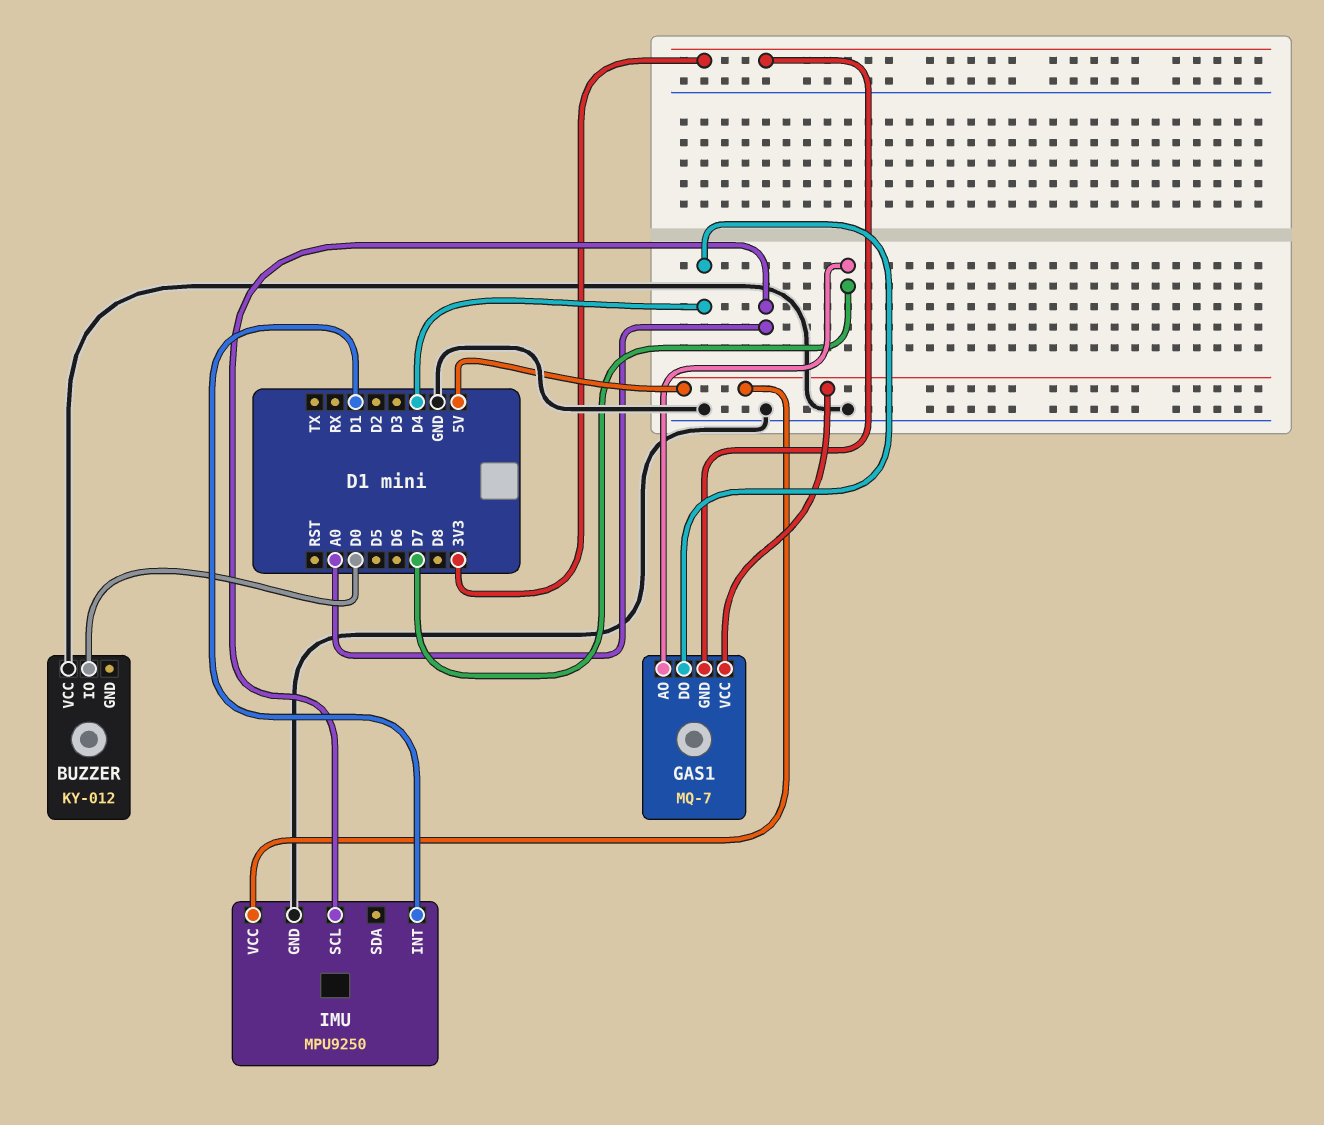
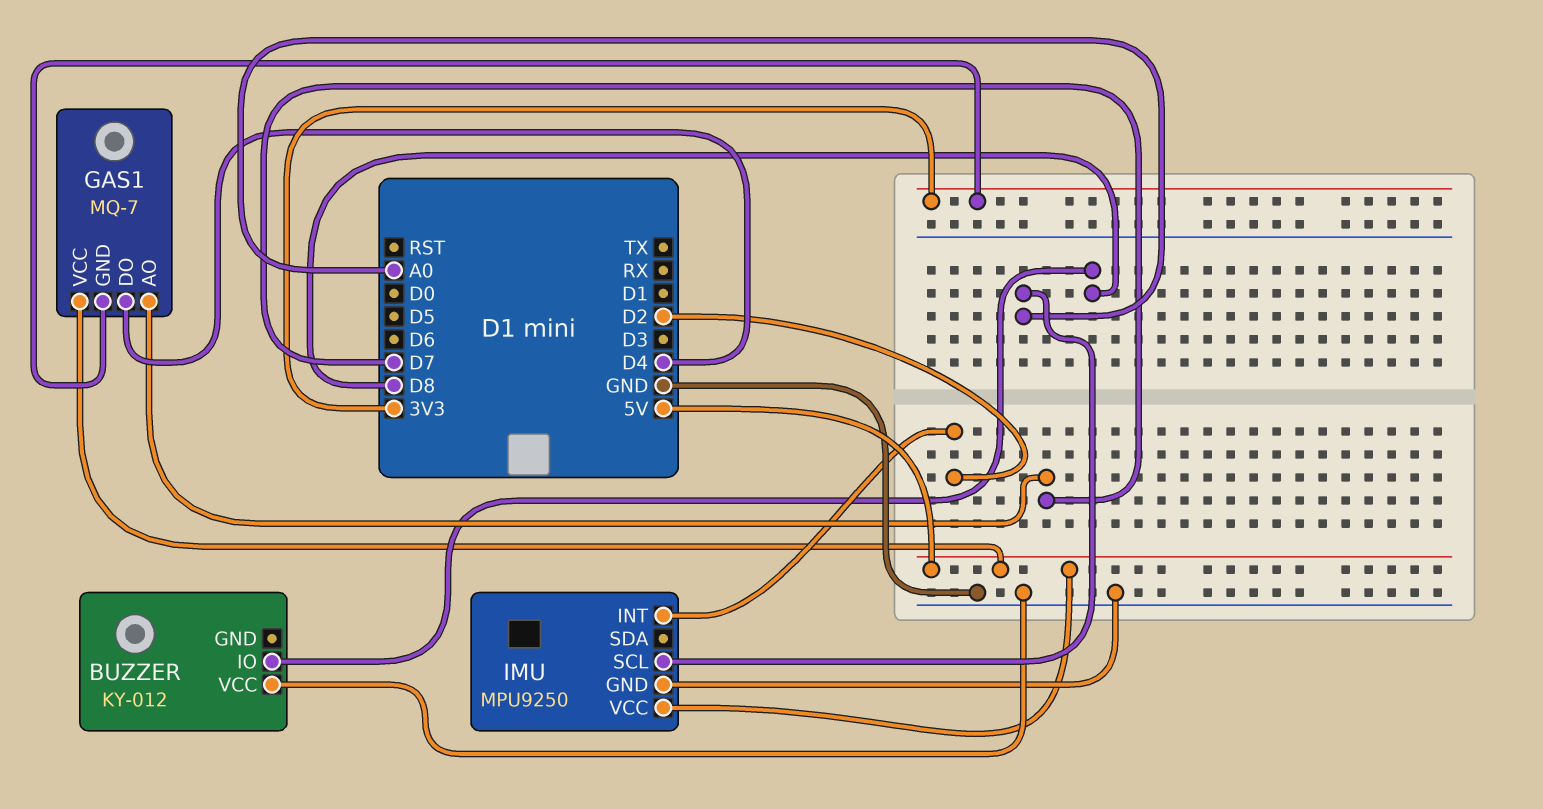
BUZZER pin IO: D0 -> D8
IMU pin INT: D1 -> D2

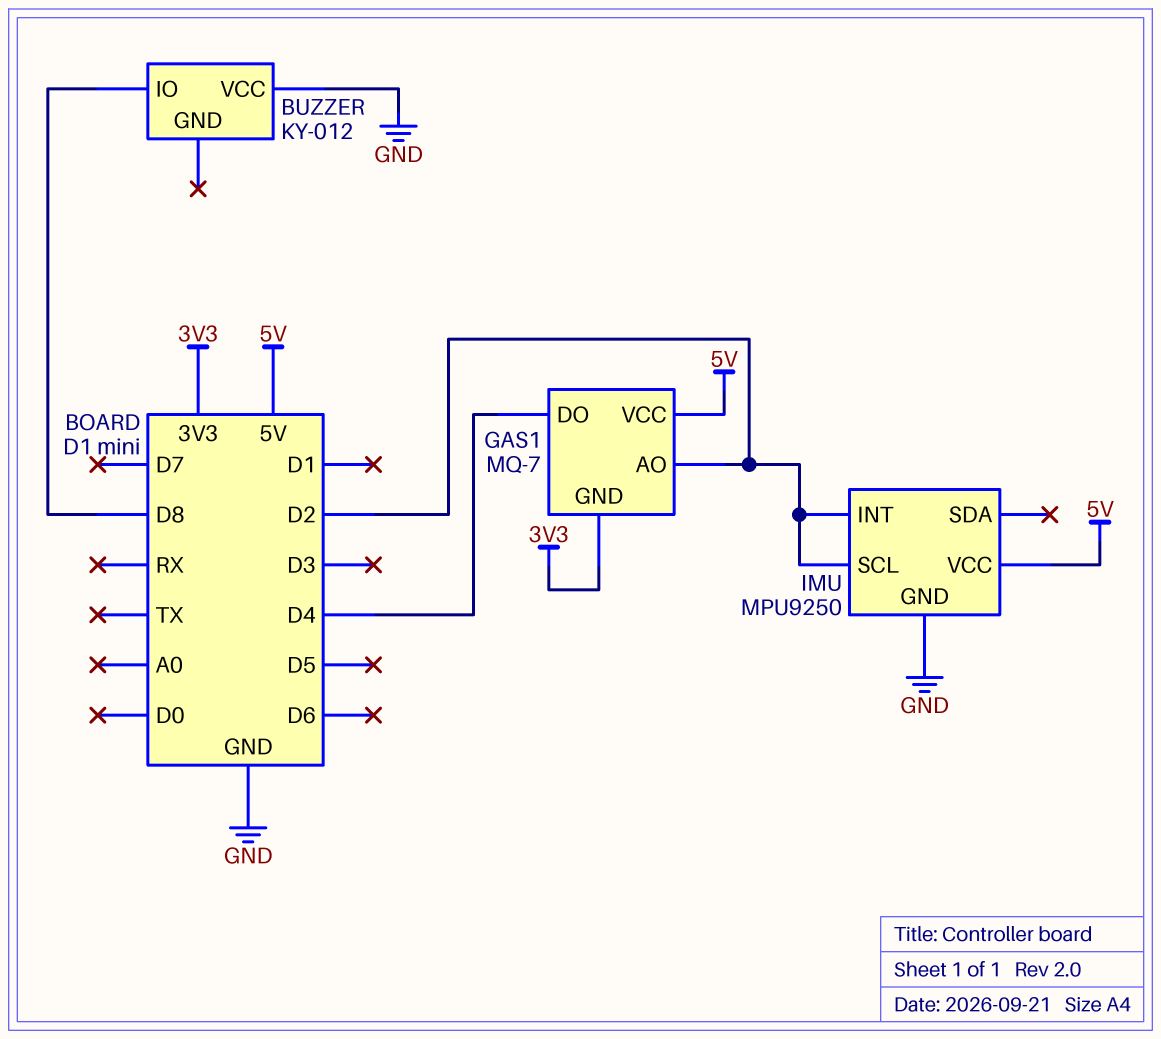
GAS1 pin AO: D7 -> D2
IMU pin SCL: A0 -> D2

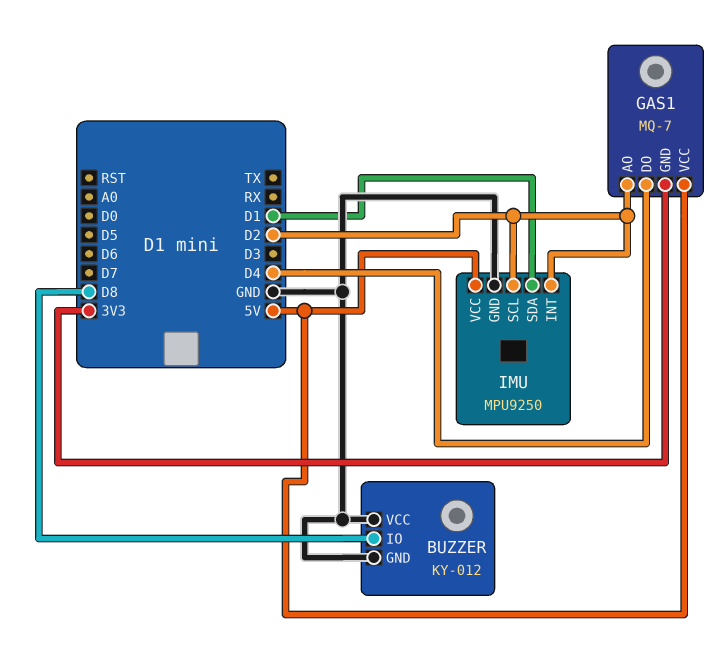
BUZZER pin GND: none -> GND
IMU pin SDA: none -> D1

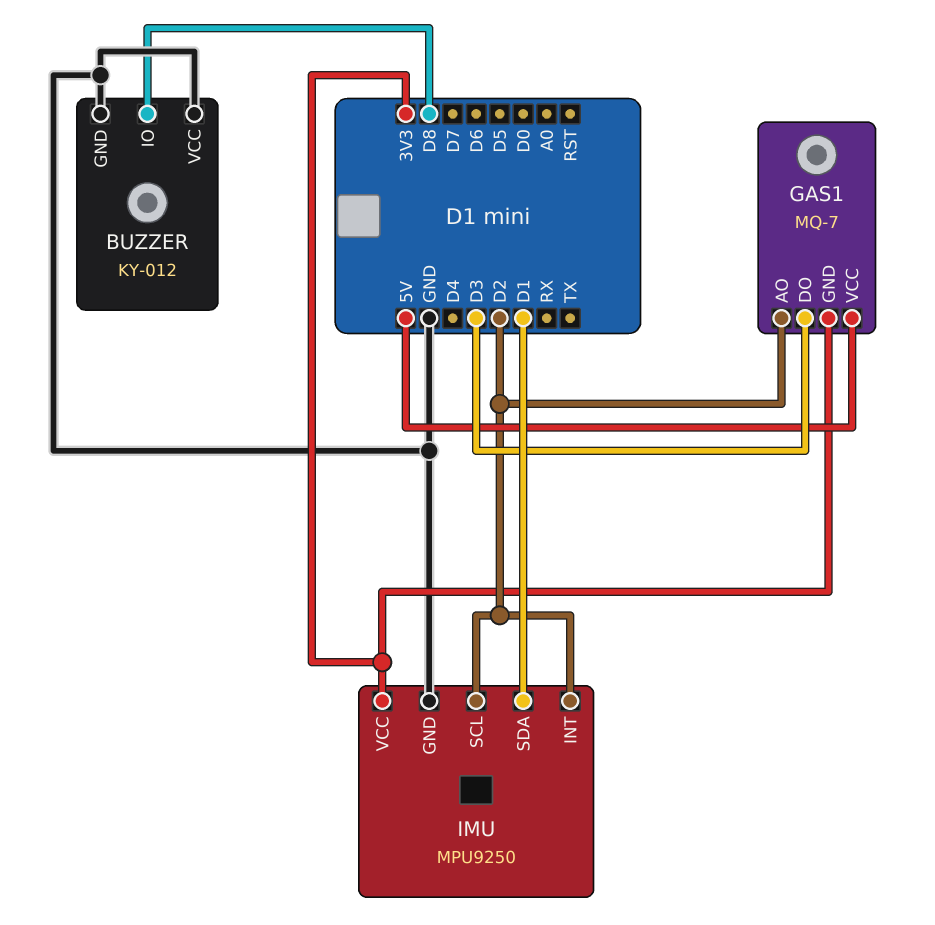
GAS1 pin DO: D4 -> D3
IMU pin VCC: 5V -> 3V3

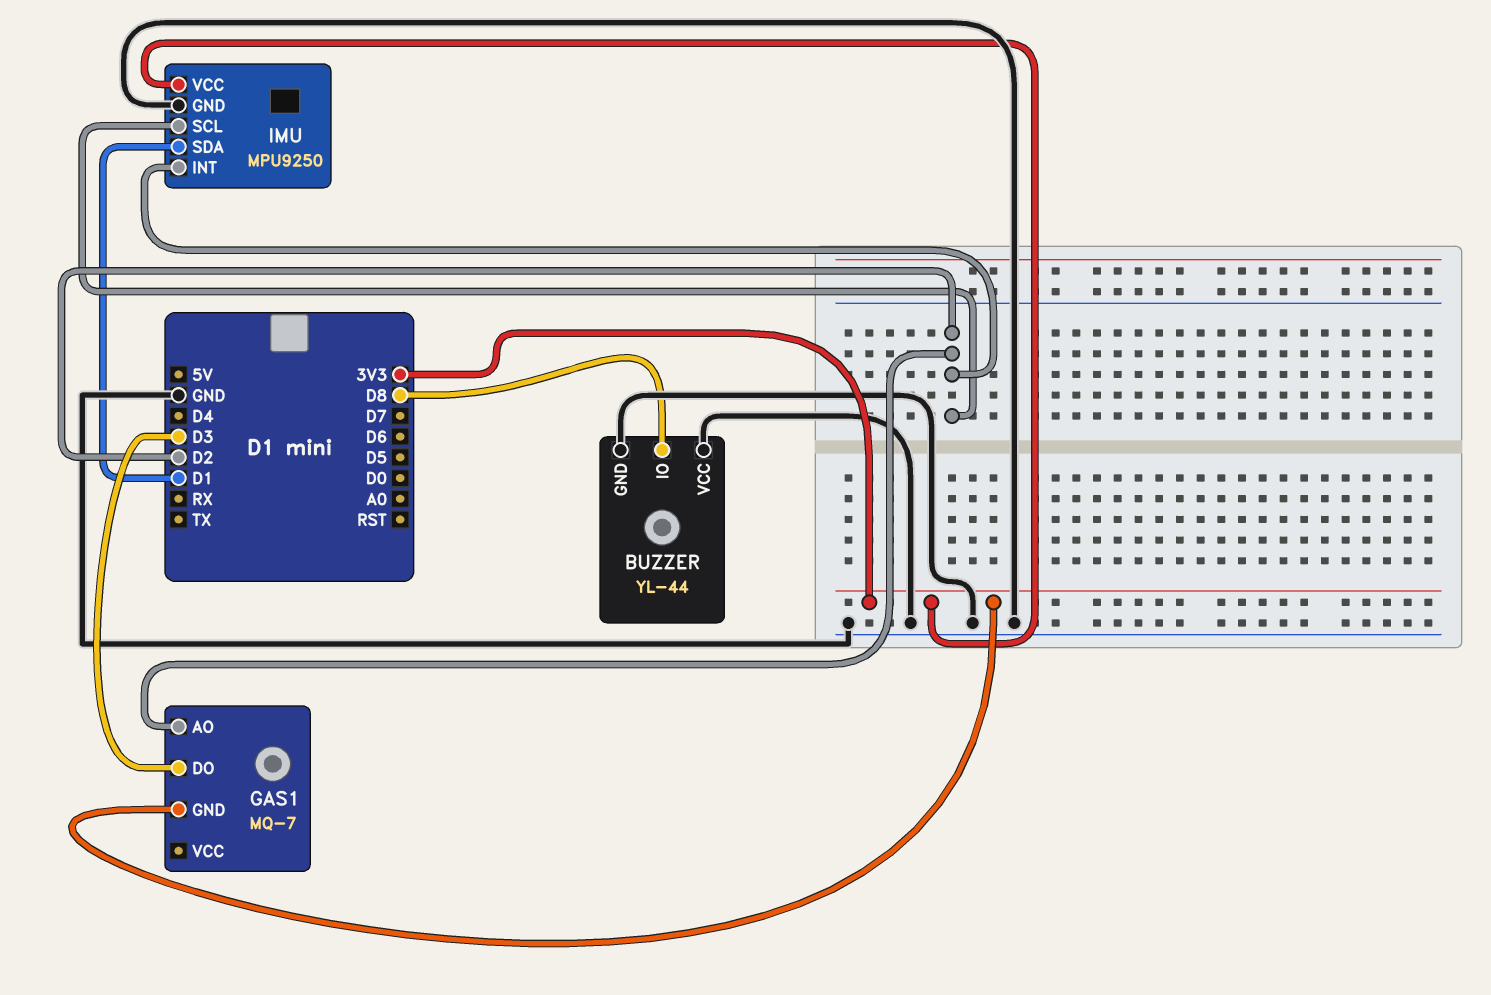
BUZZER: KY-012 -> YL-44
GAS1 pin VCC: 5V -> none

